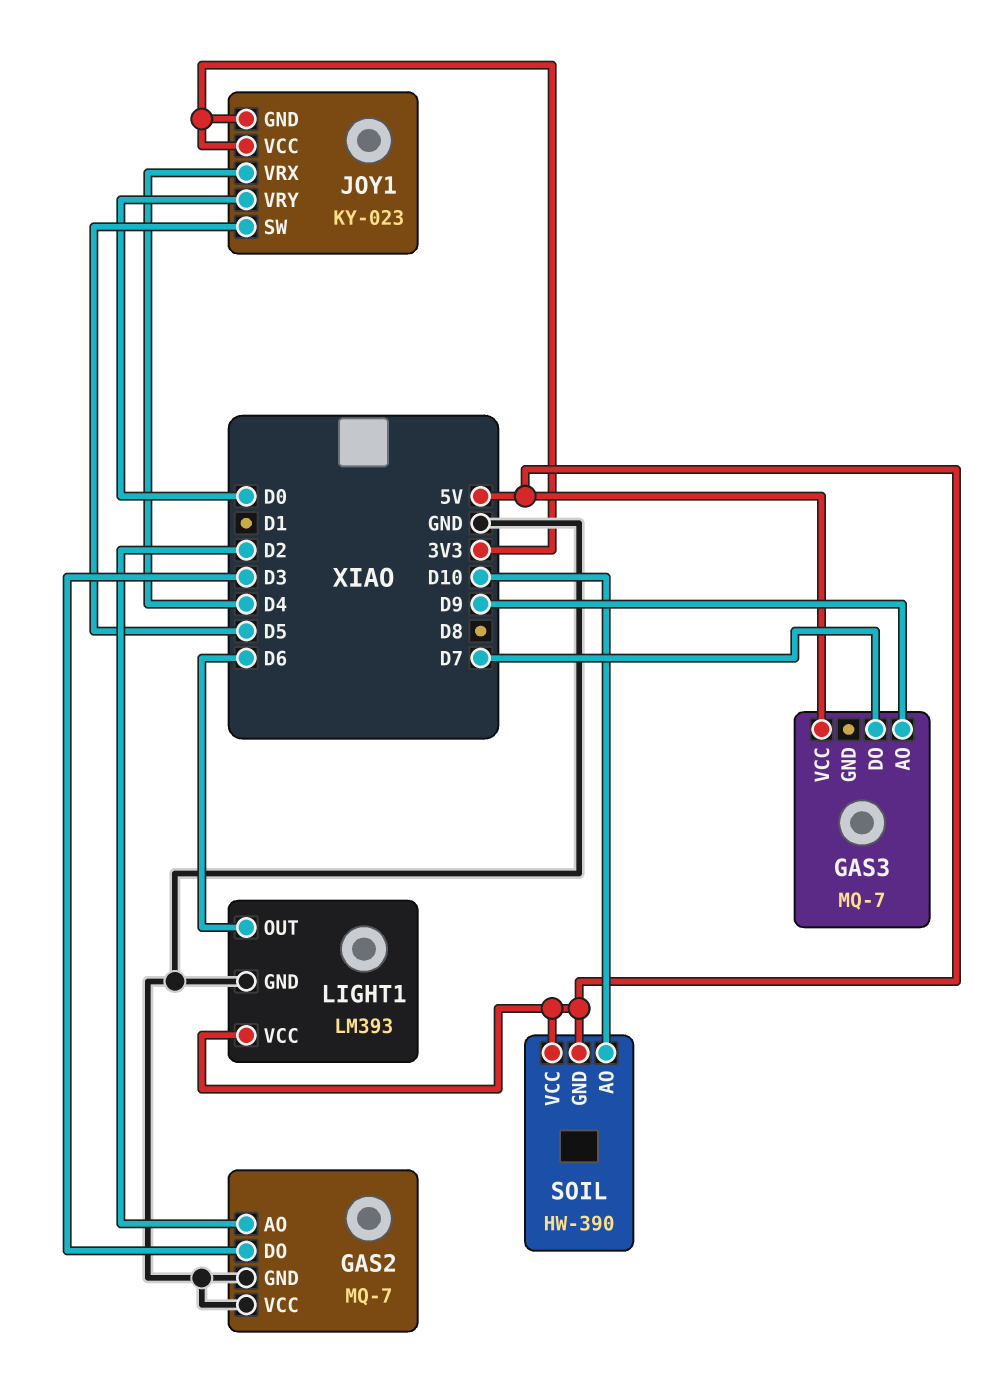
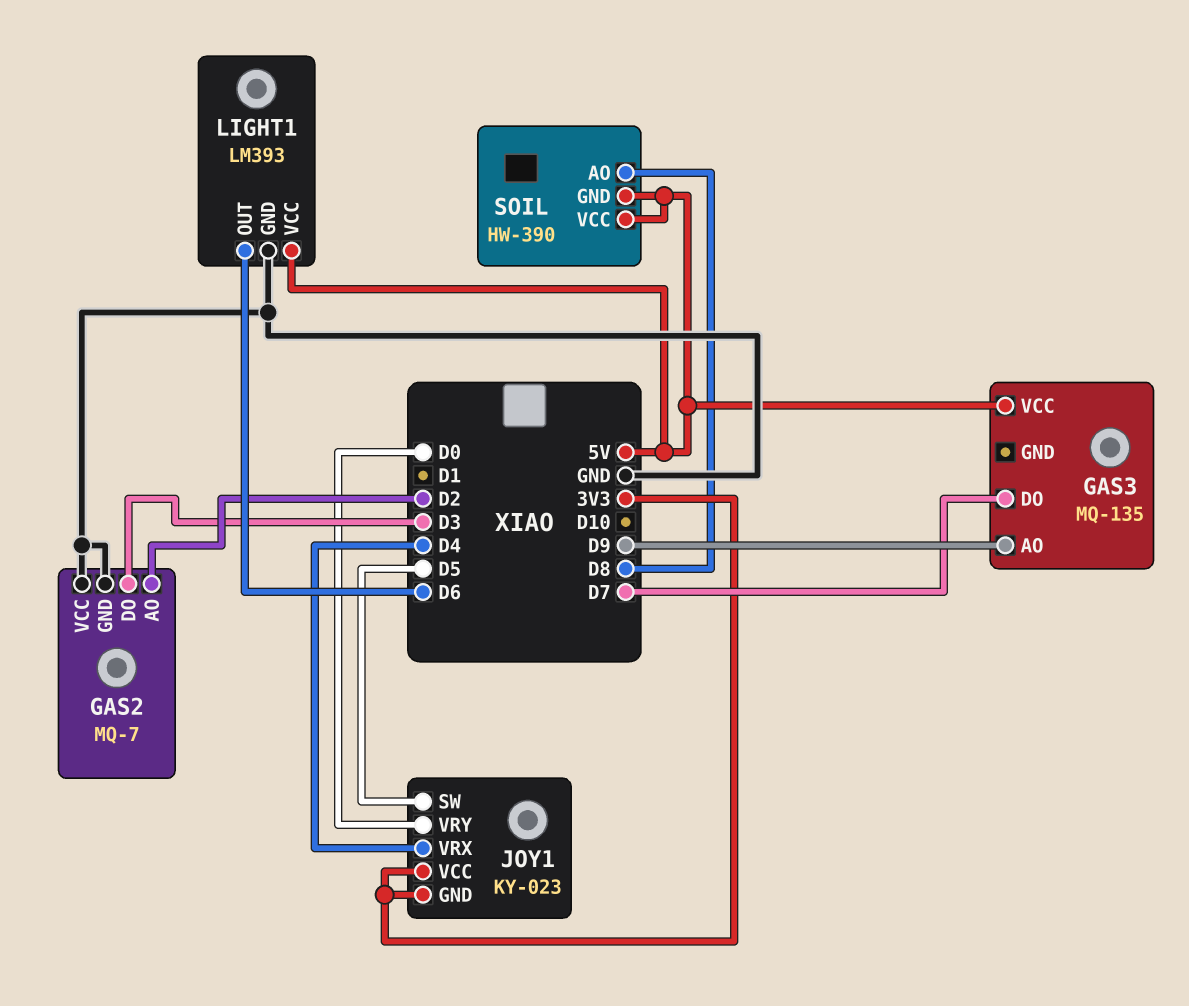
GAS3: MQ-7 -> MQ-135
SOIL pin AO: D10 -> D8

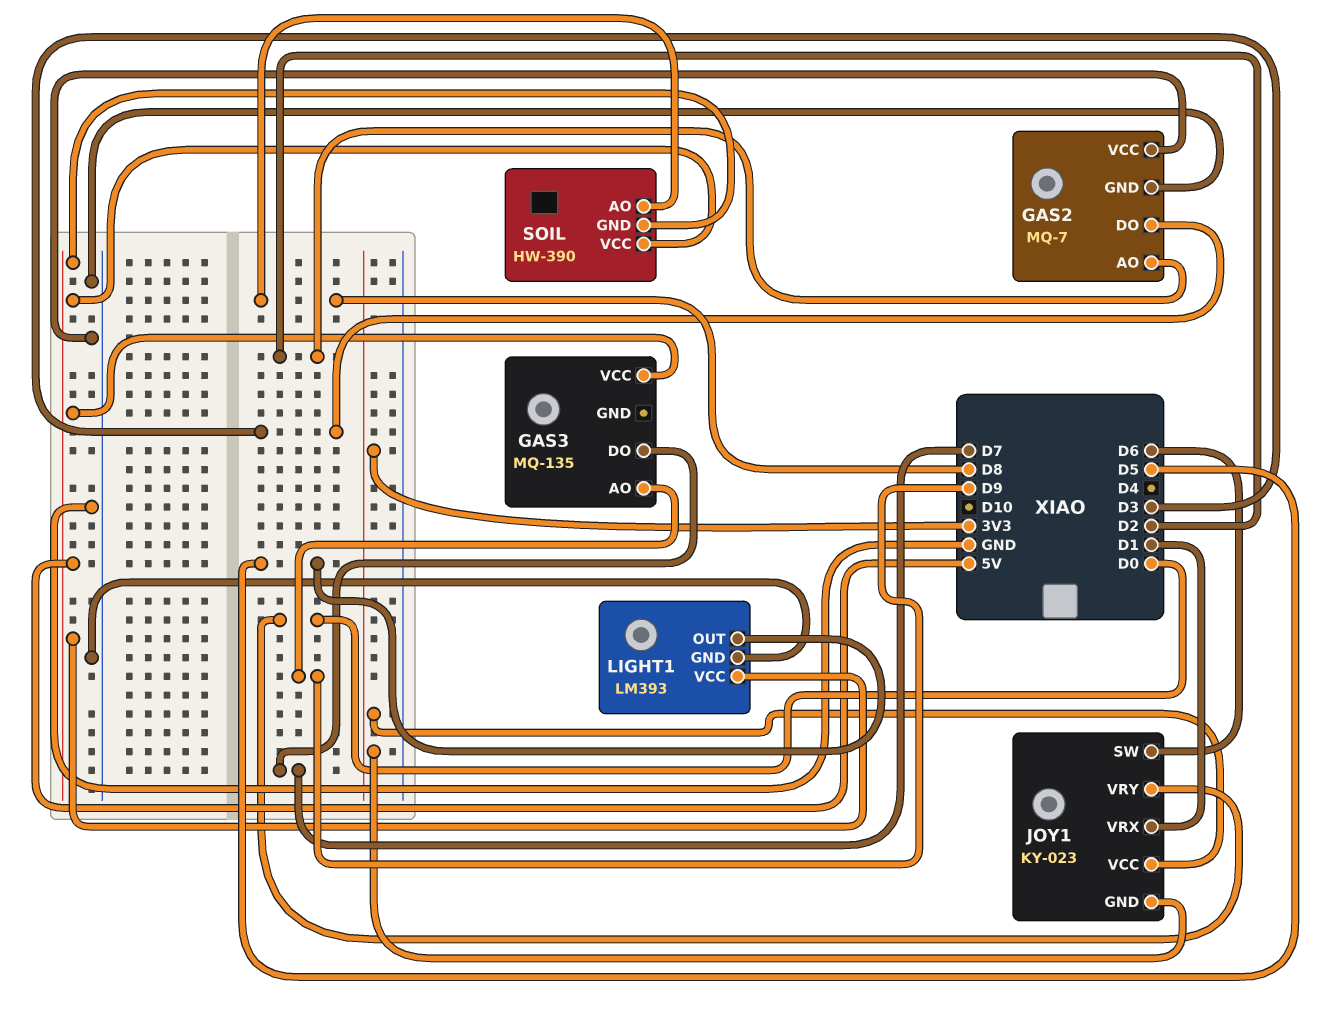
JOY1 pin SW: D5 -> D6
JOY1 pin VRX: D4 -> D1
LIGHT1 pin OUT: D6 -> D5

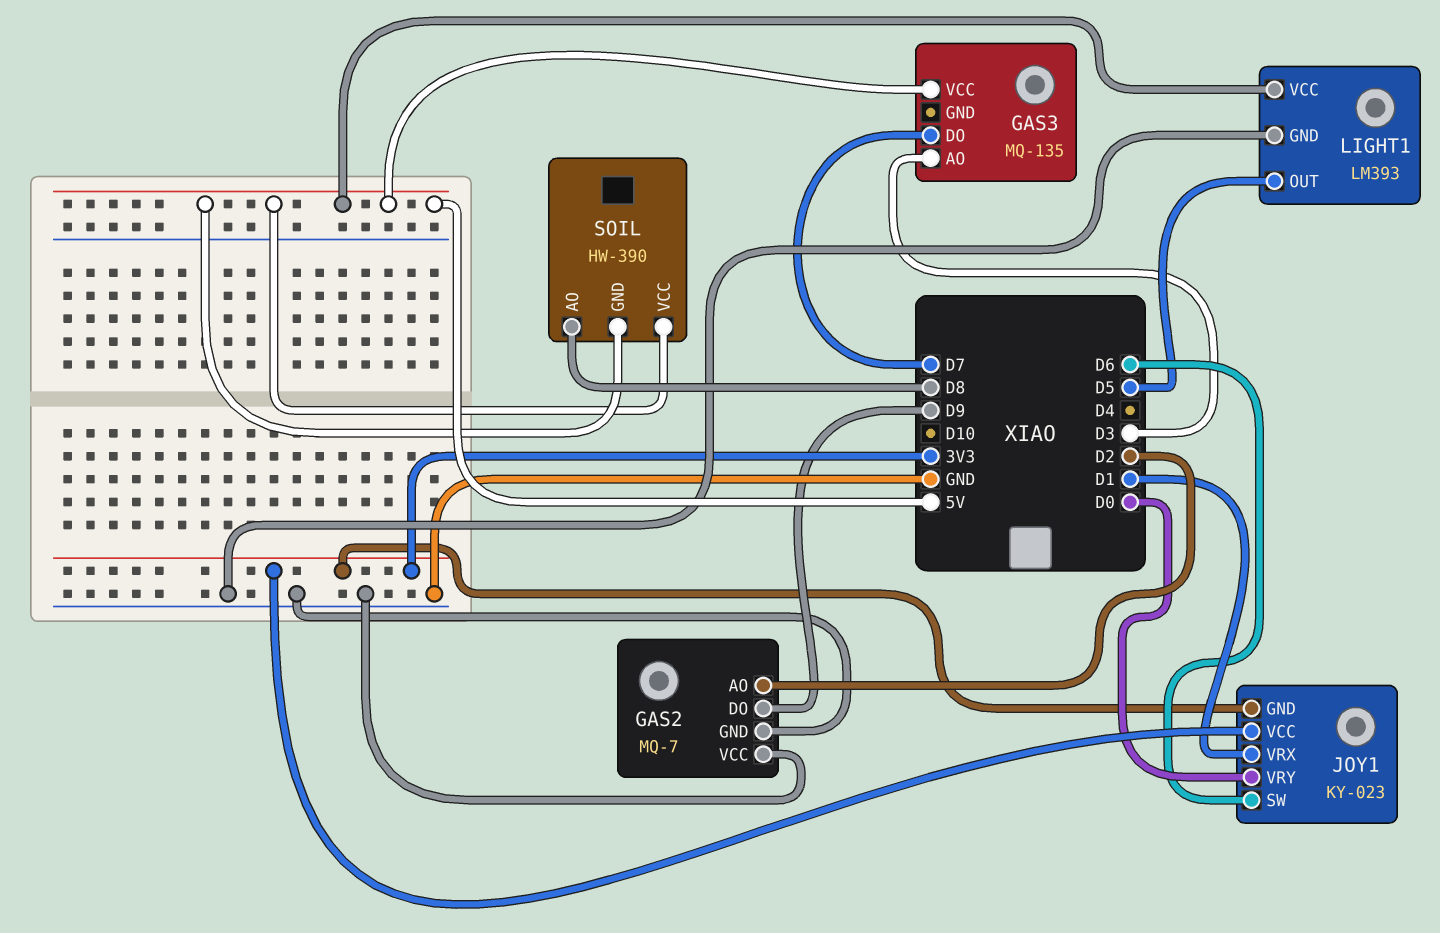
GAS2 pin DO: D3 -> D9
GAS3 pin AO: D9 -> D3

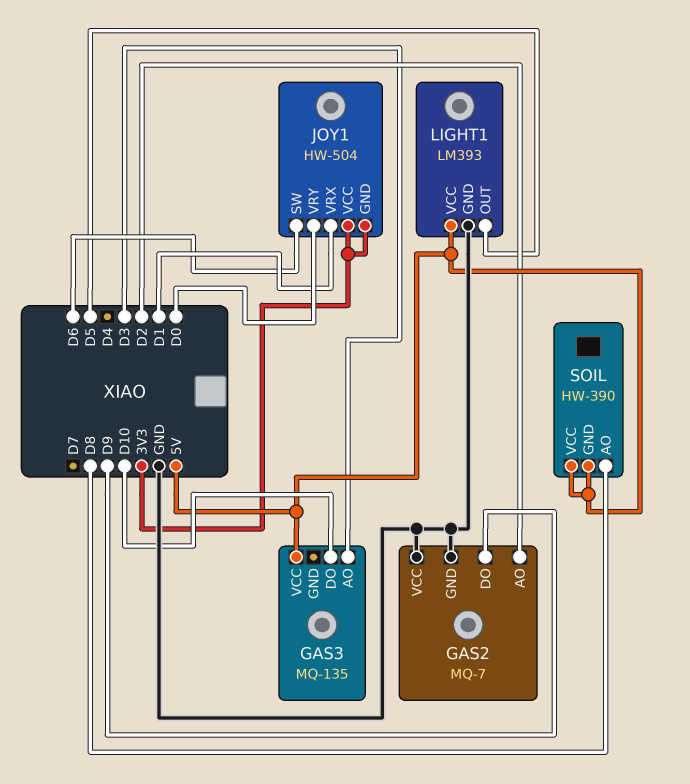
GAS3 pin DO: D7 -> D10
JOY1: KY-023 -> HW-504

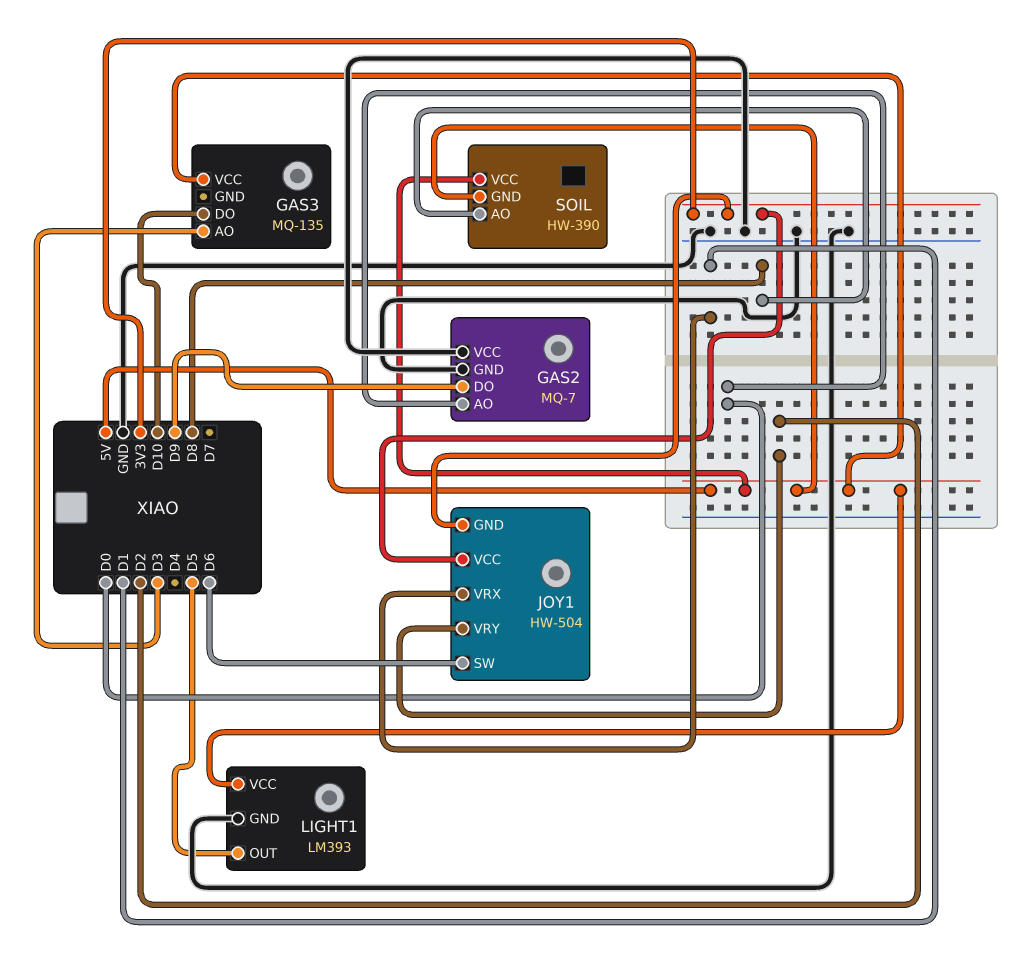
GAS2 pin AO: D2 -> D0
JOY1 pin VRY: D0 -> D2

